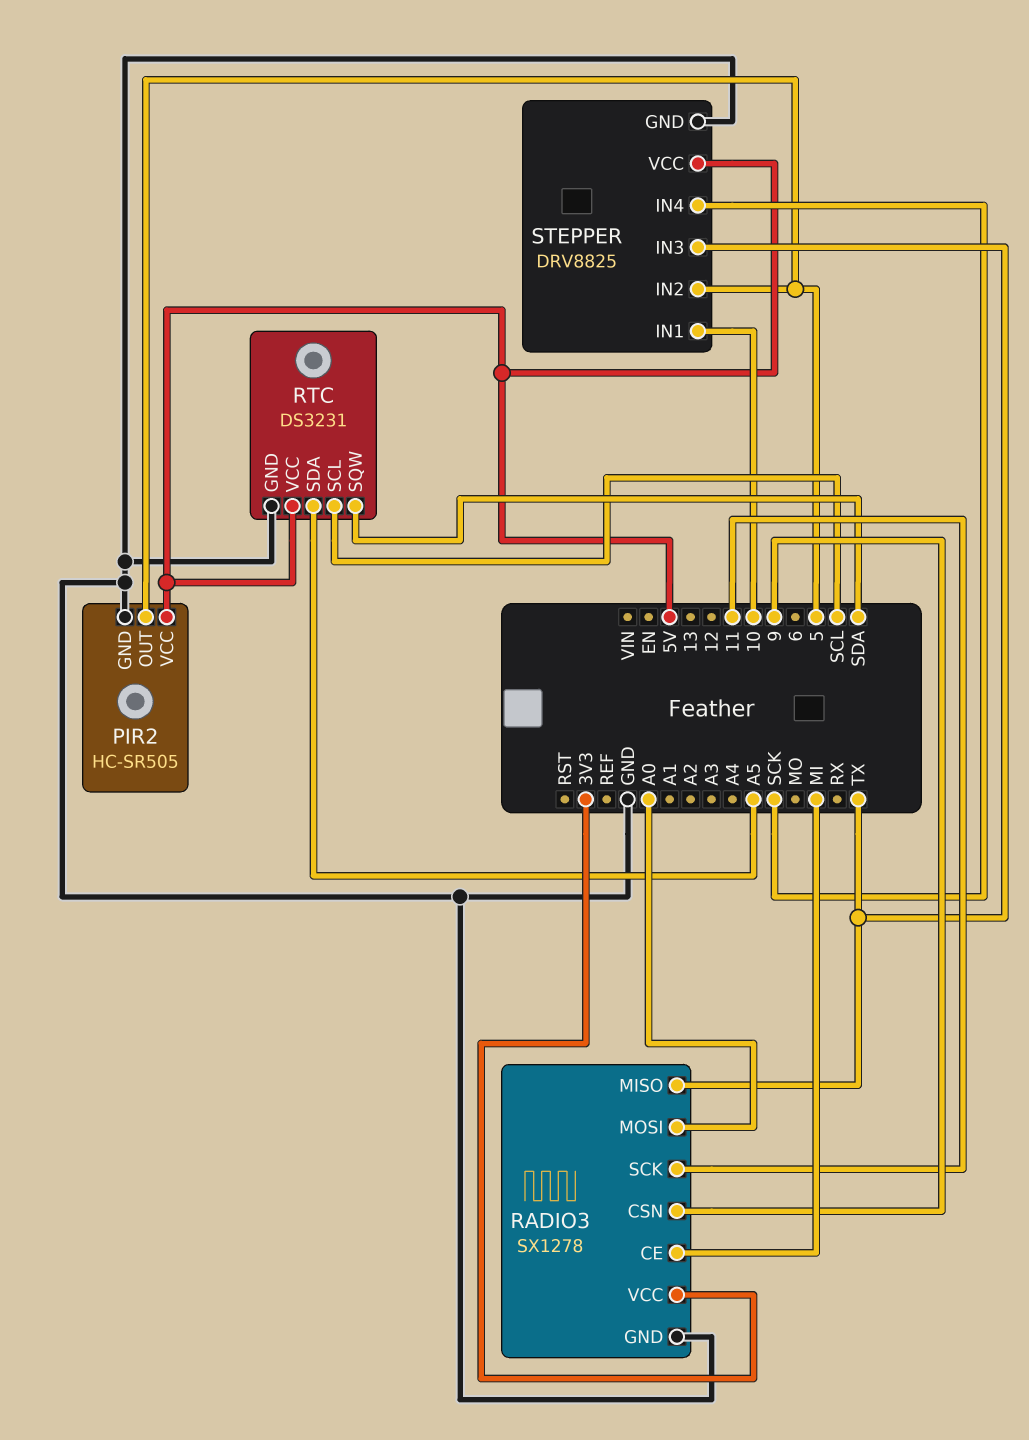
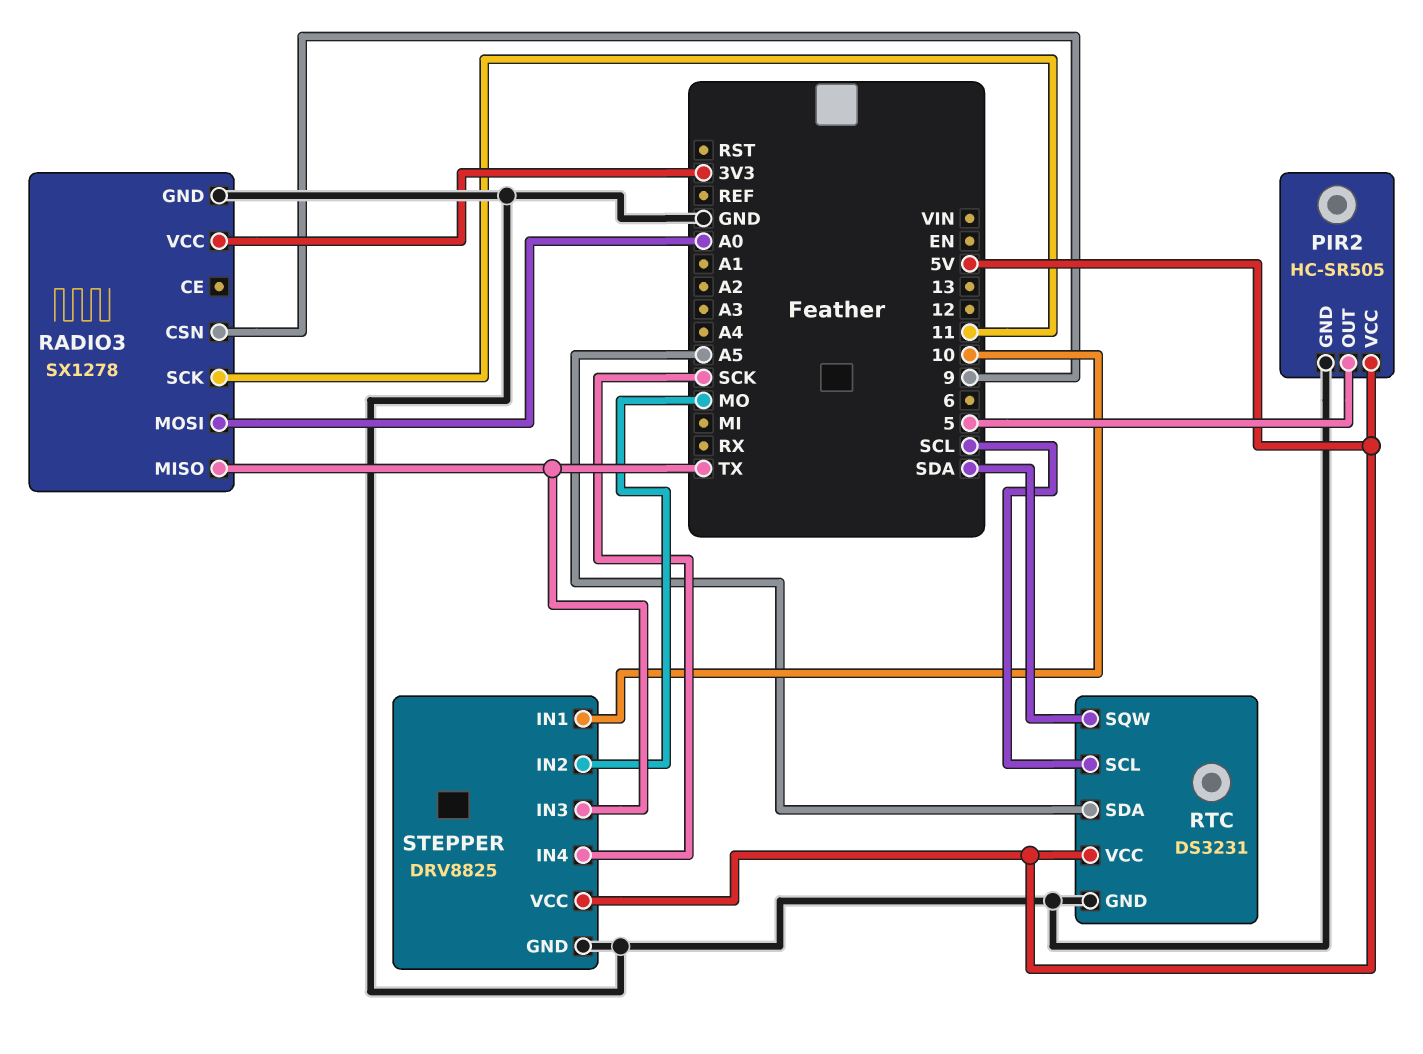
RADIO3 pin CE: MI -> none
STEPPER pin IN2: 5 -> MO

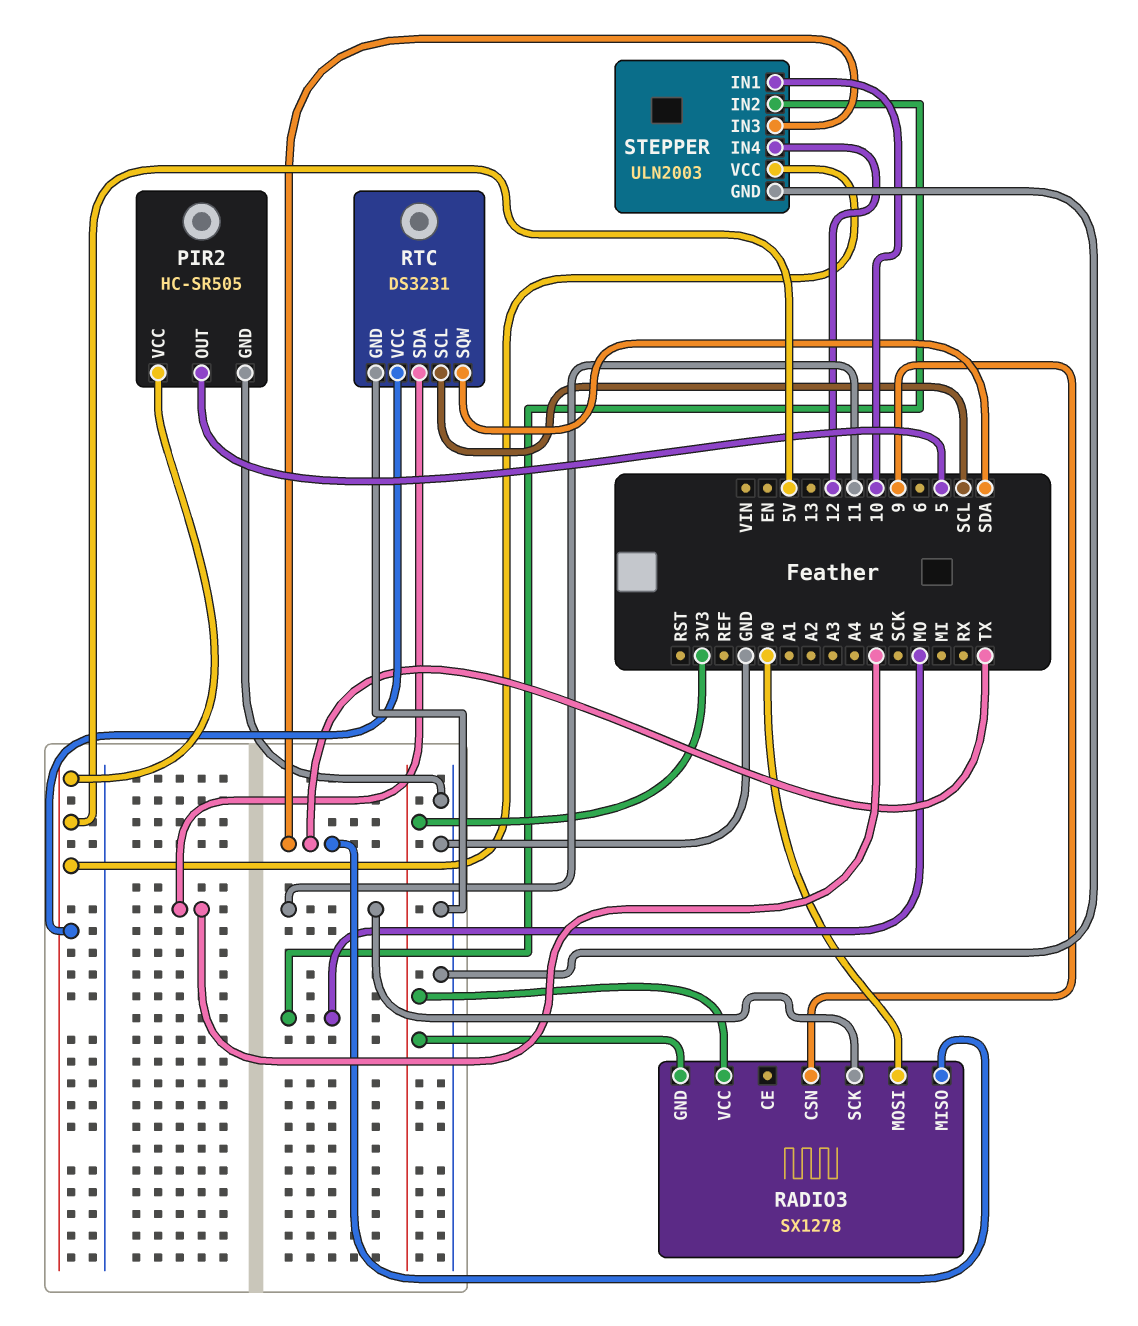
RADIO3 pin GND: GND -> 3V3
STEPPER: DRV8825 -> ULN2003
STEPPER pin IN4: SCK -> 12

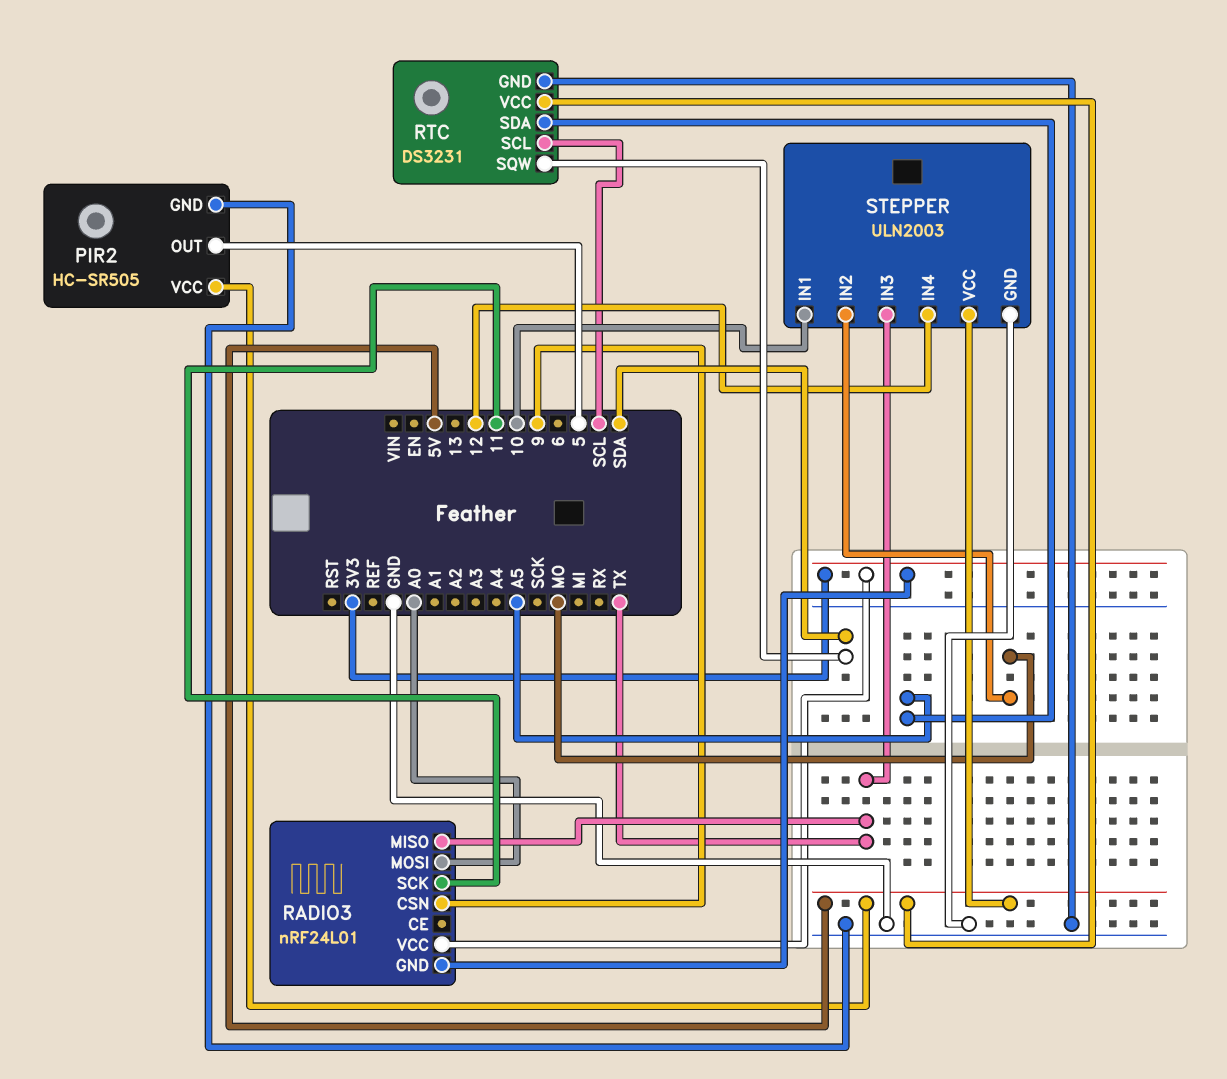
RADIO3: SX1278 -> nRF24L01

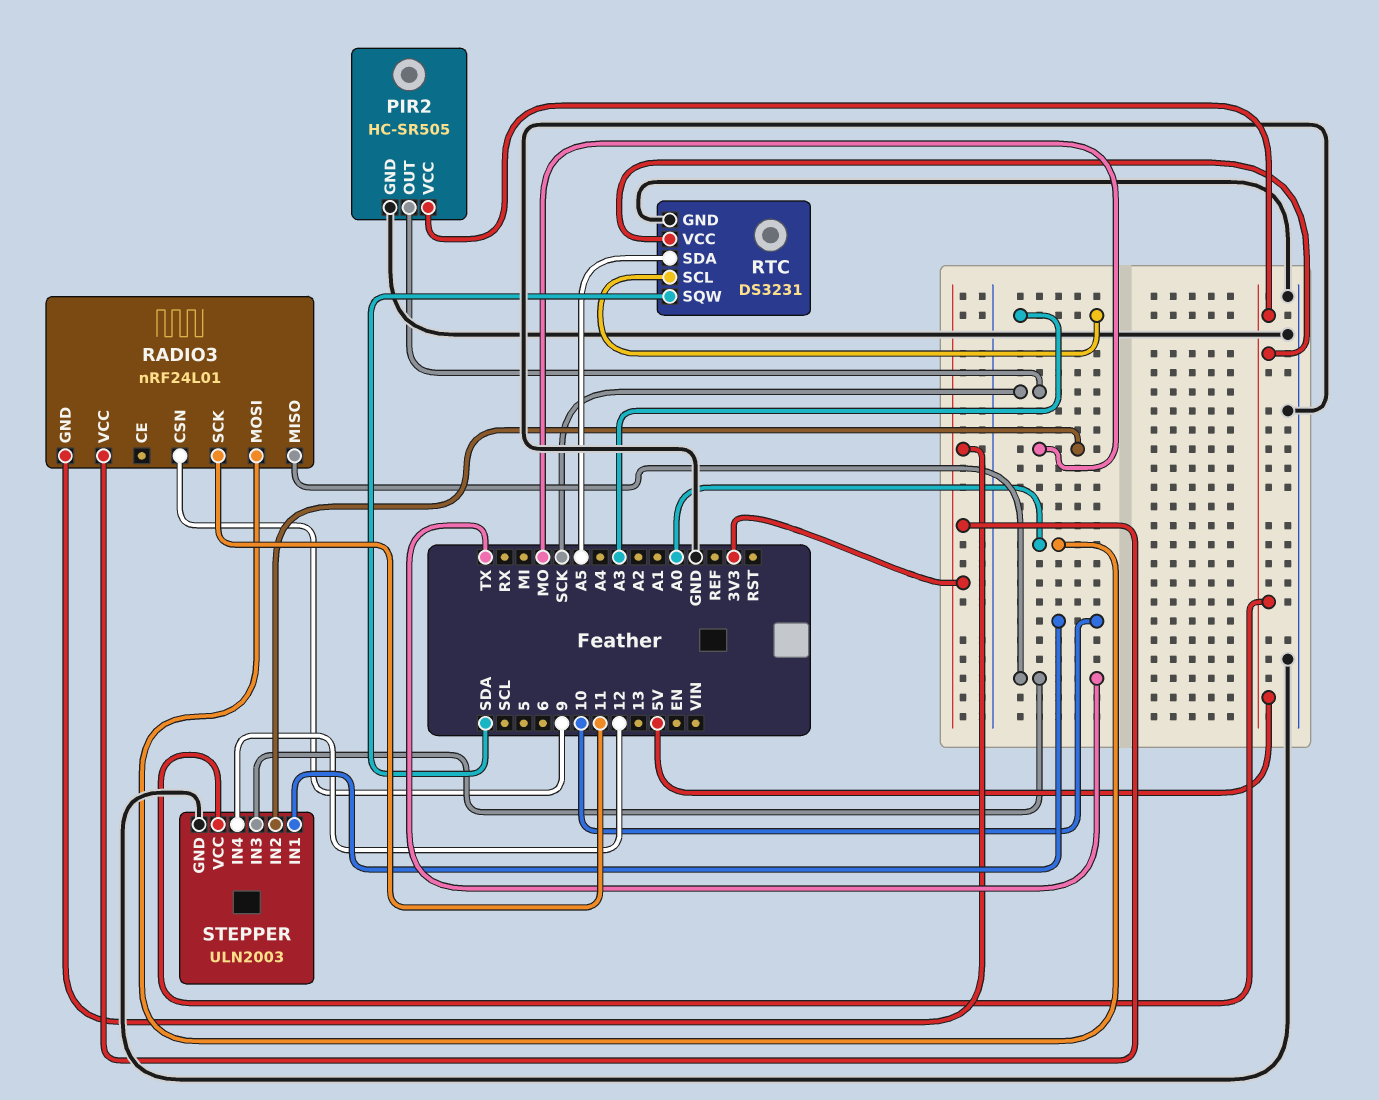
PIR2 pin OUT: 5 -> SCK
RTC pin SCL: SCL -> A3

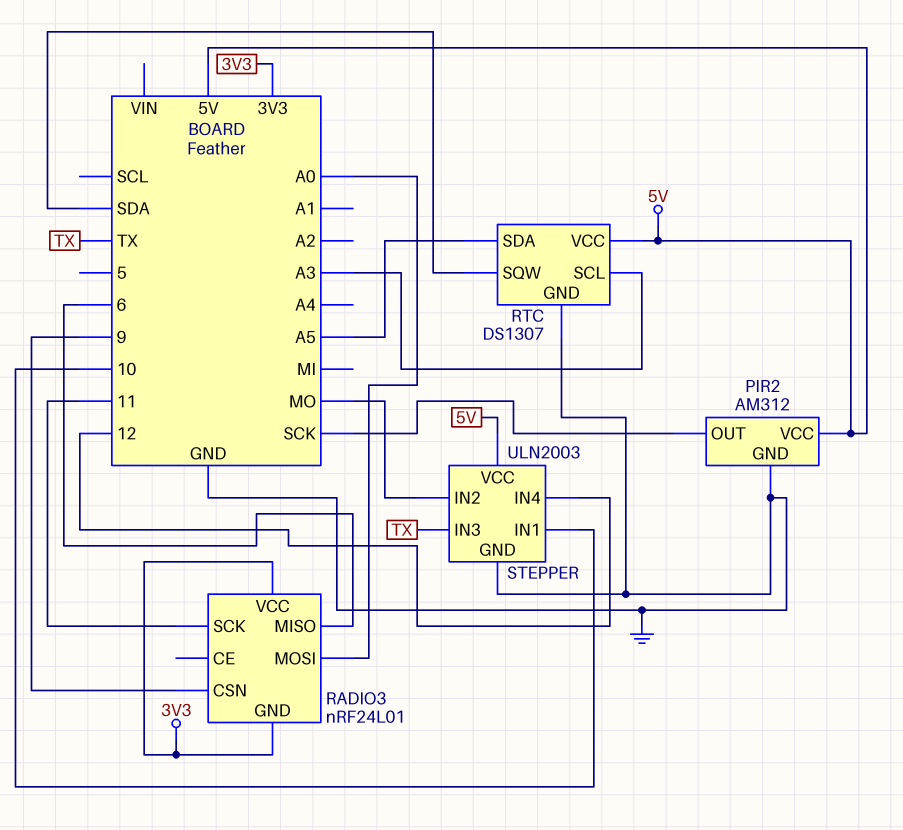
PIR2: HC-SR505 -> AM312
RADIO3 pin MISO: TX -> 6
RTC: DS3231 -> DS1307

